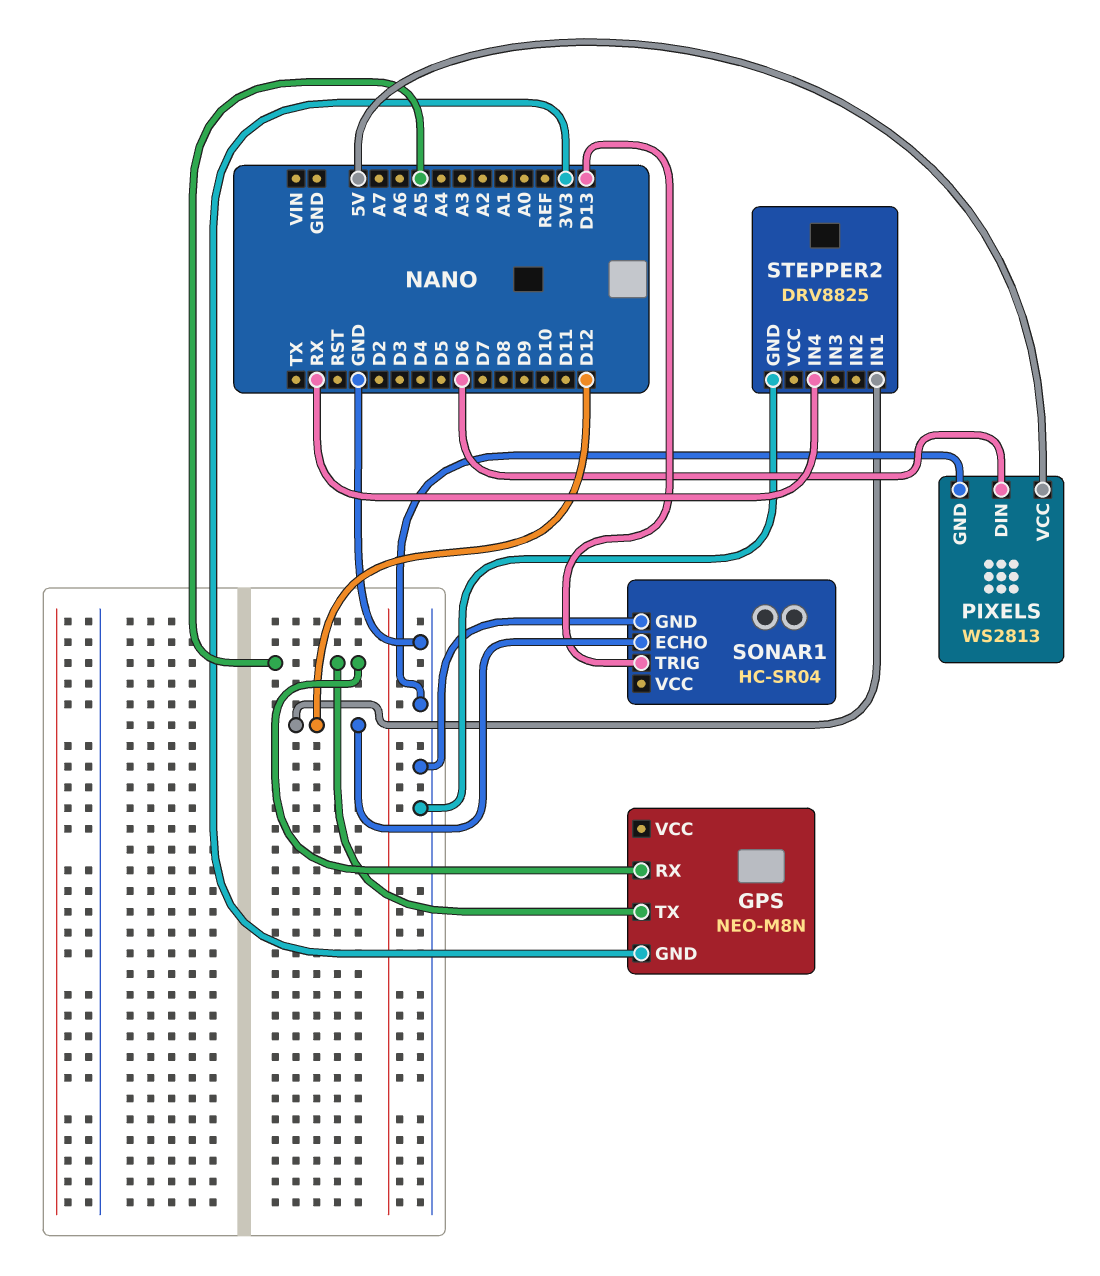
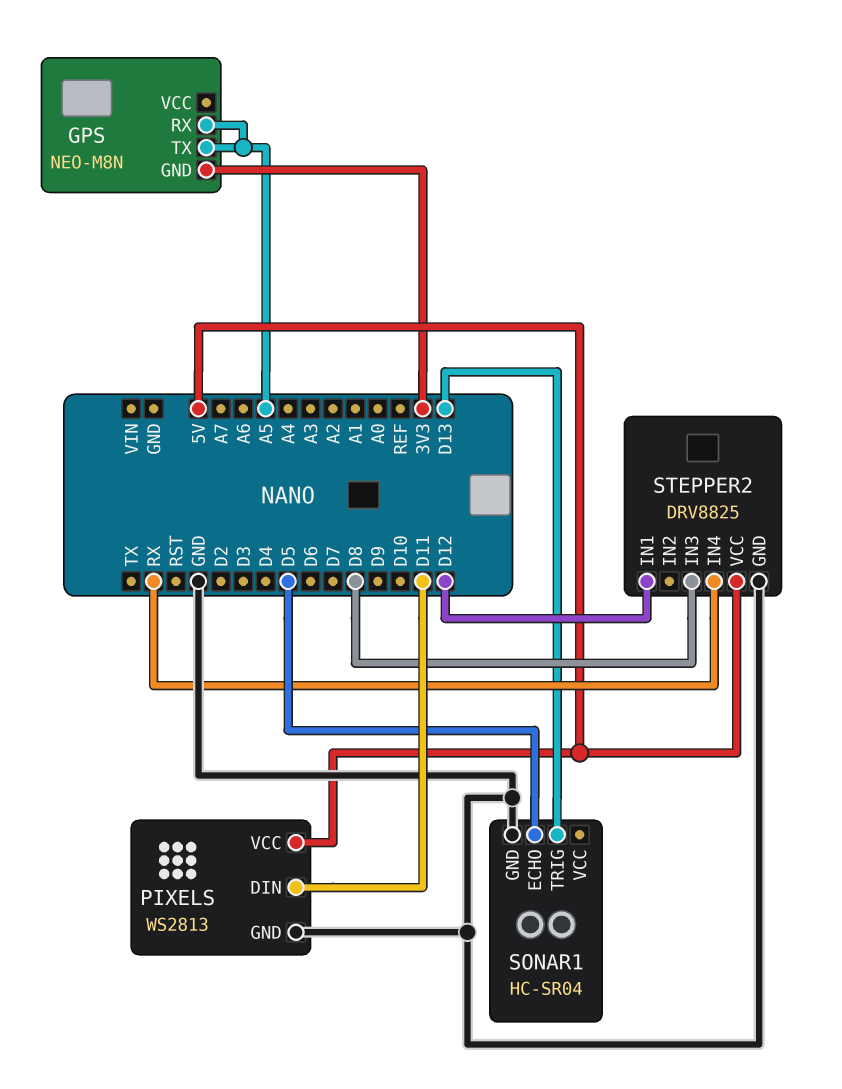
PIXELS pin DIN: D6 -> D11
SONAR1 pin ECHO: D12 -> D5
STEPPER2 pin IN3: none -> D8
STEPPER2 pin VCC: none -> 5V

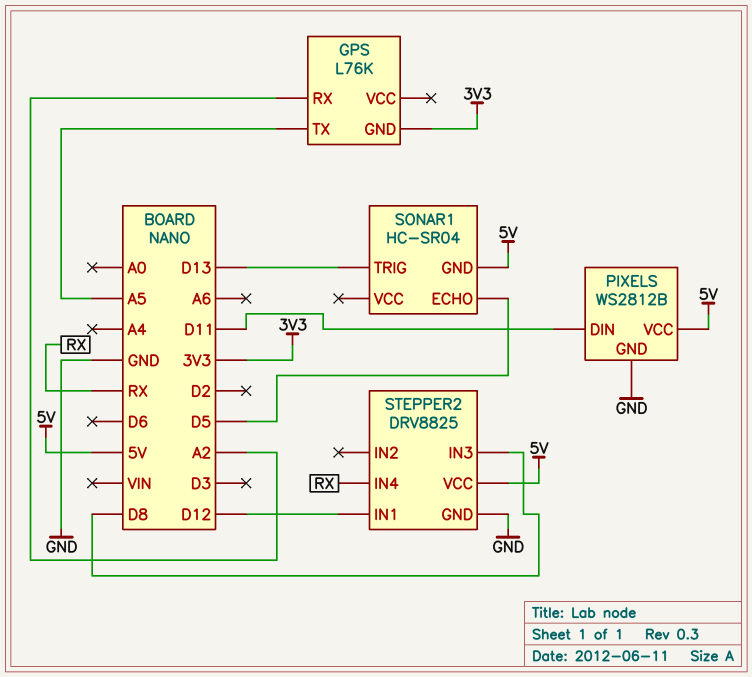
GPS: NEO-M8N -> L76K
GPS pin RX: A5 -> A2
PIXELS: WS2813 -> WS2812B
SONAR1 pin GND: GND -> 5V

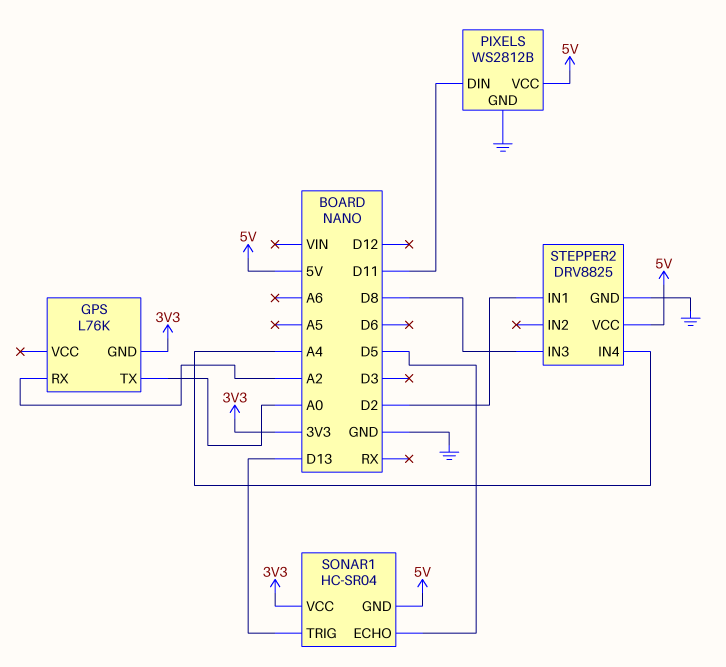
GPS pin TX: A5 -> A0
SONAR1 pin VCC: none -> 3V3
STEPPER2 pin IN1: D12 -> D2
STEPPER2 pin IN4: RX -> A4

